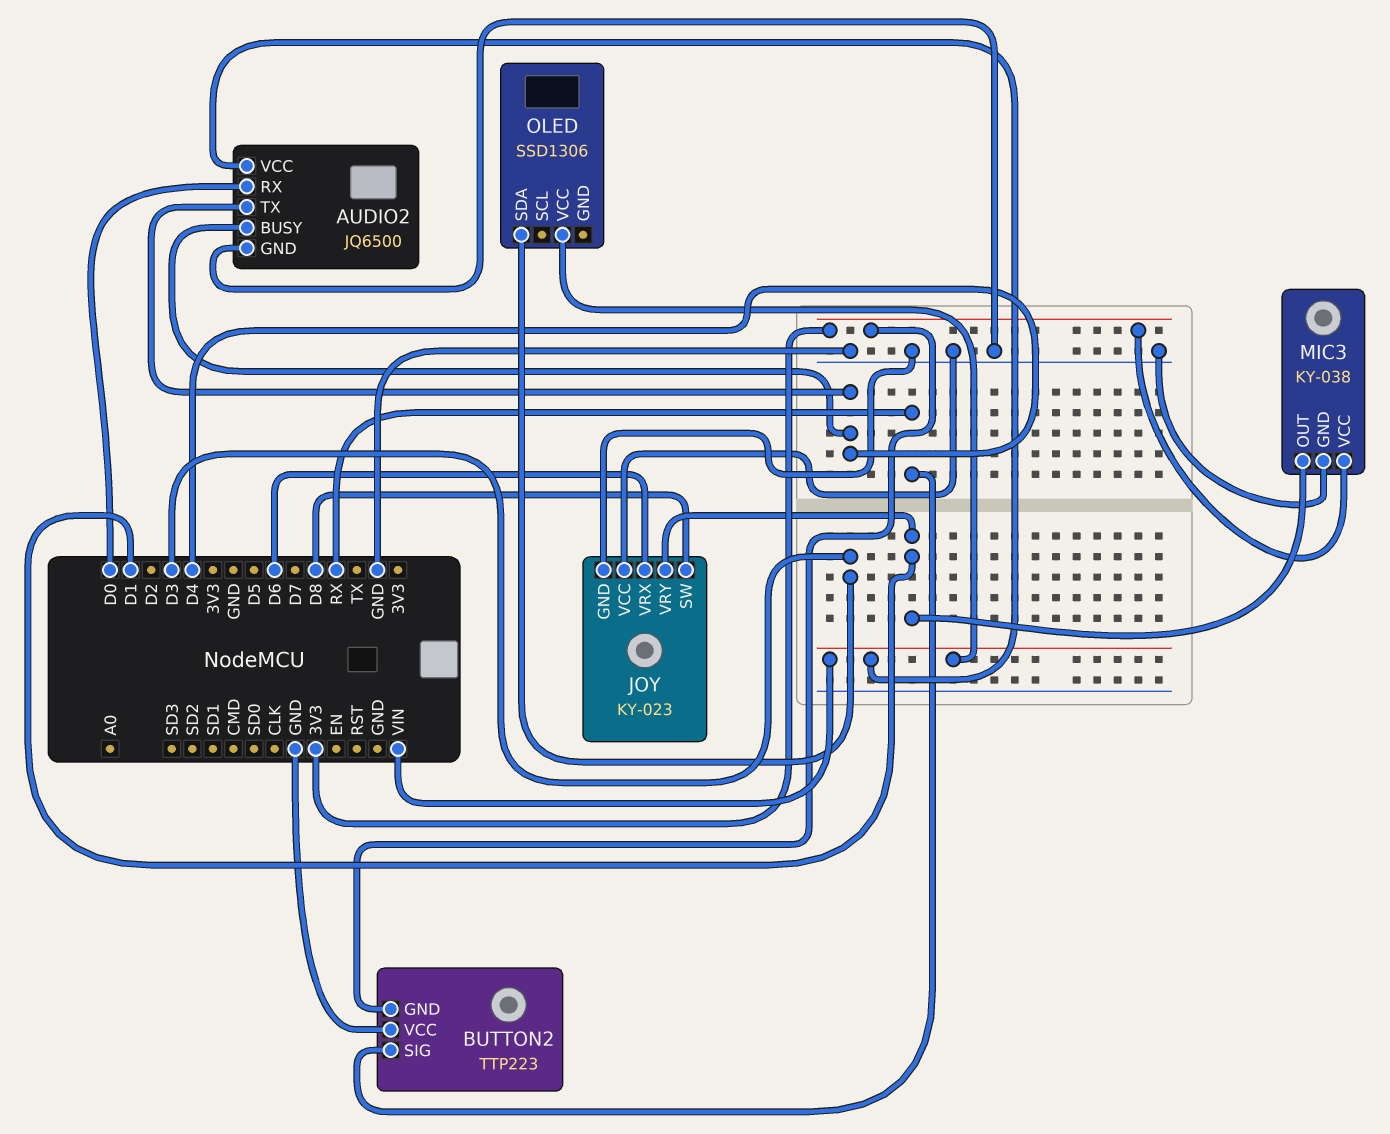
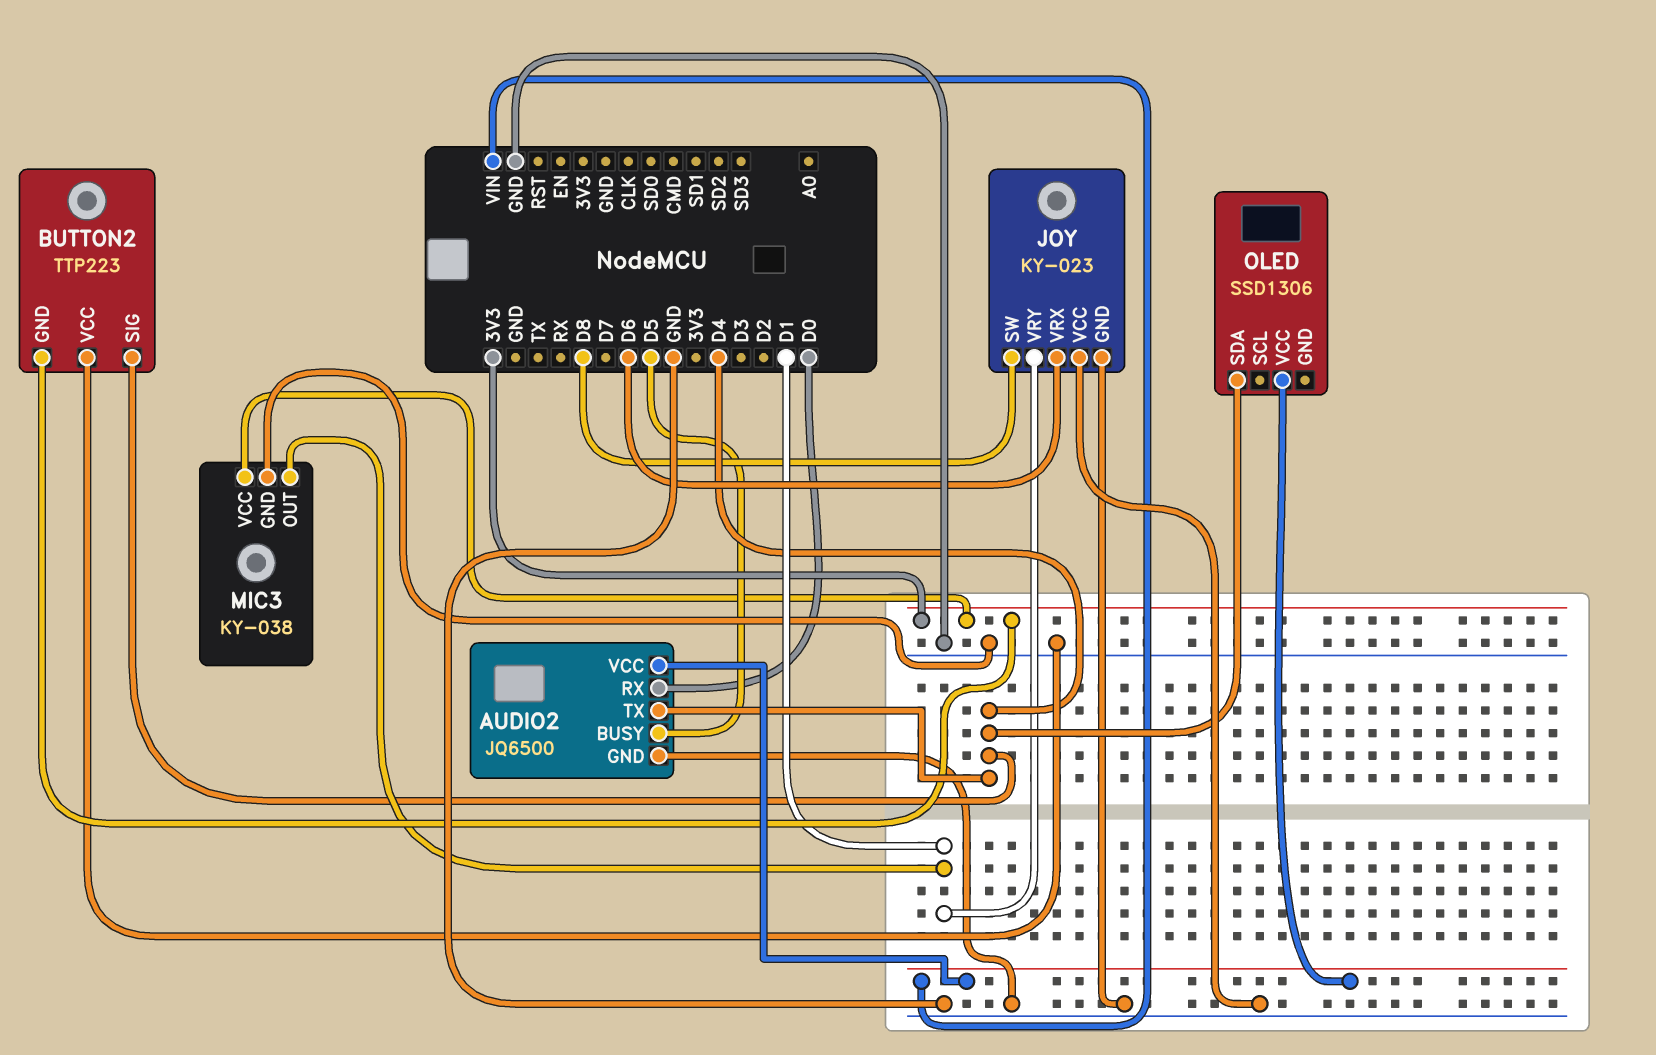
AUDIO2 pin BUSY: D4 -> D5
BUTTON2 pin SIG: RX -> D4
OLED pin SDA: D3 -> D4

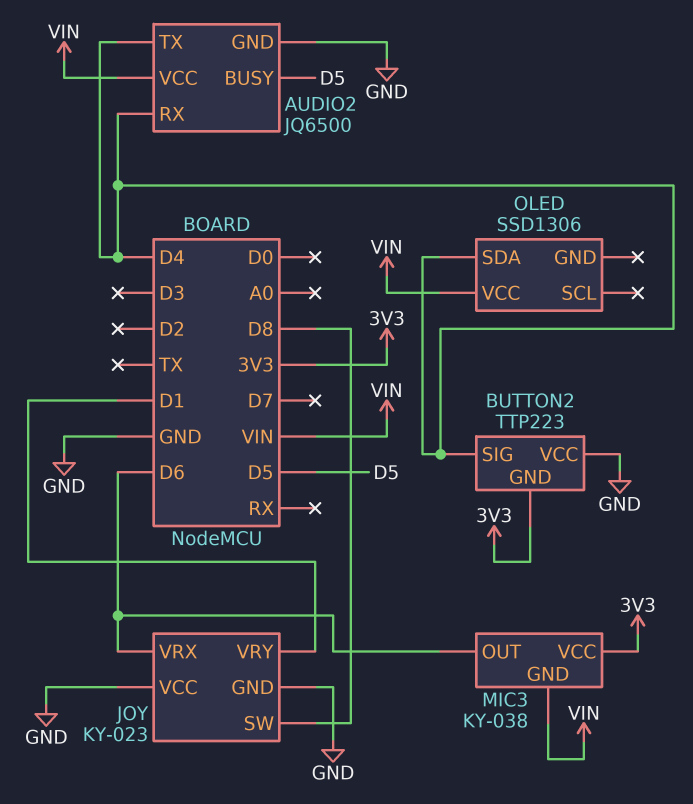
AUDIO2 pin RX: D0 -> D4
MIC3 pin GND: GND -> VIN
MIC3 pin OUT: D1 -> D6

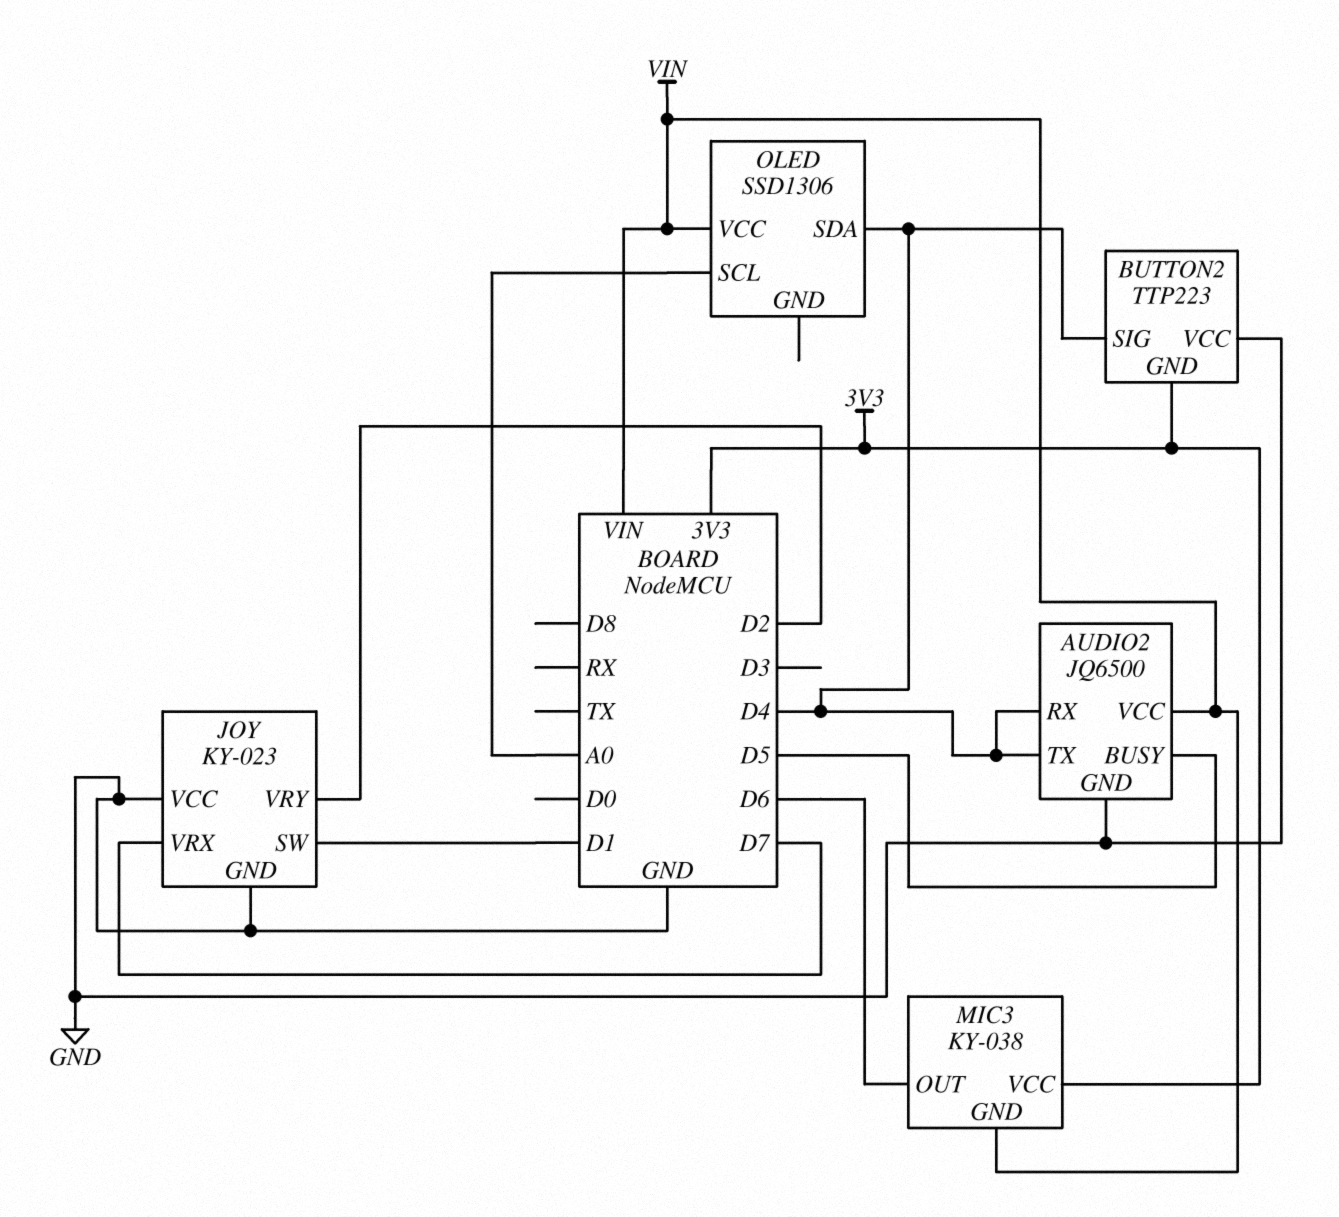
JOY pin SW: D8 -> D1
JOY pin VRX: D6 -> D7
JOY pin VRY: D1 -> D2
OLED pin SCL: none -> A0

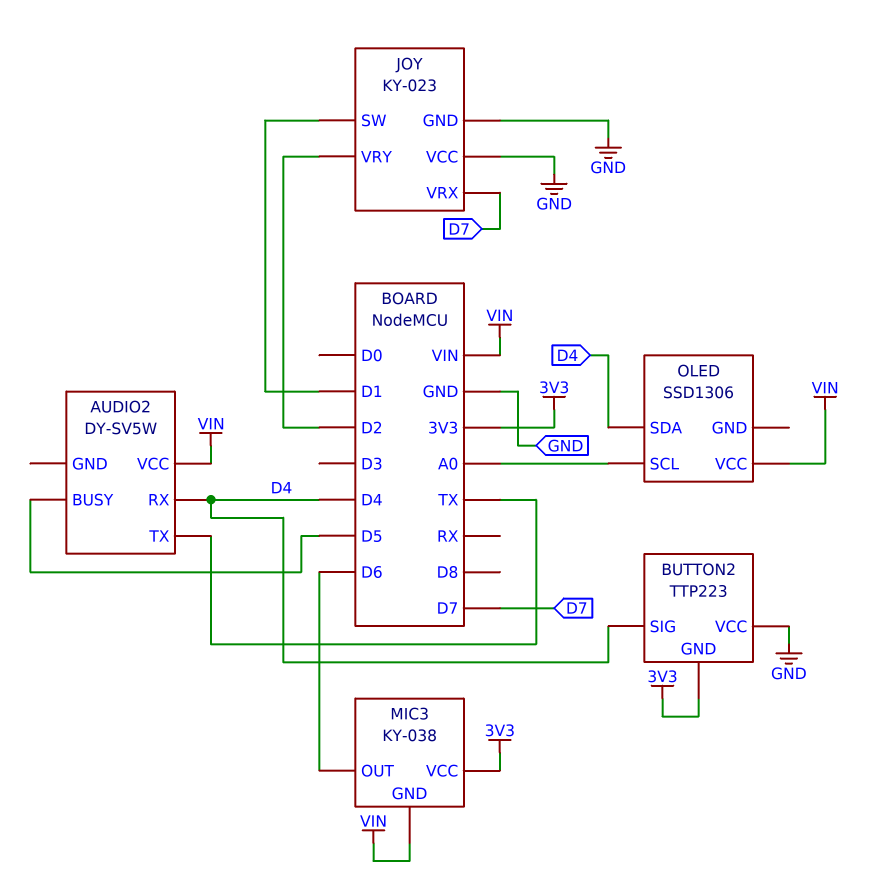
AUDIO2: JQ6500 -> DY-SV5W
AUDIO2 pin GND: GND -> none
AUDIO2 pin TX: D4 -> TX

